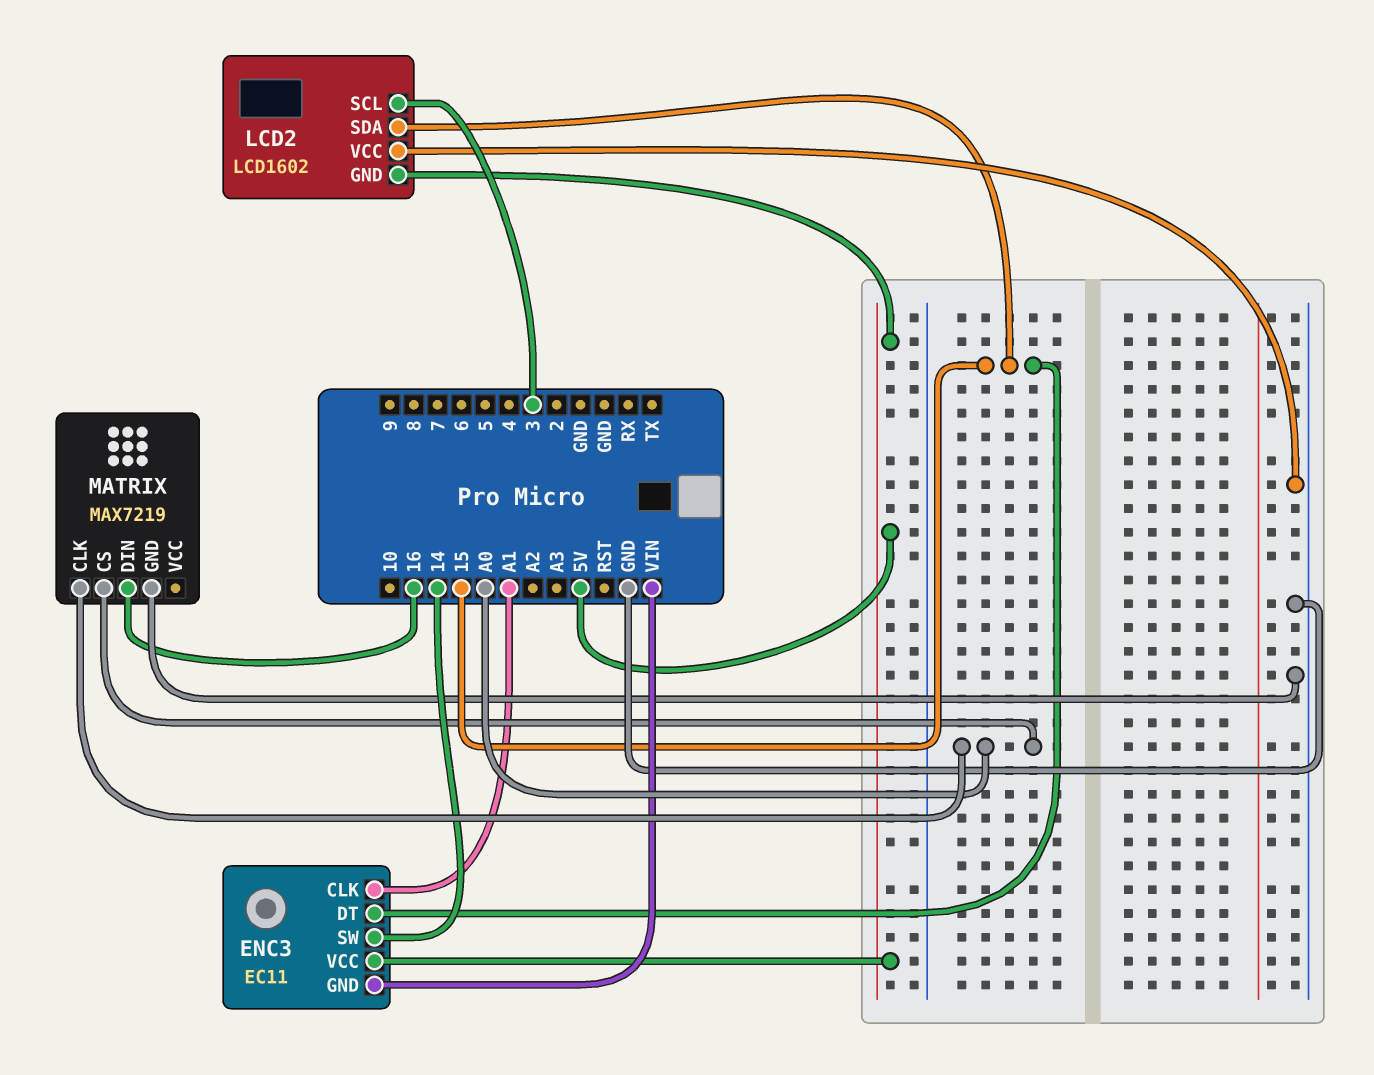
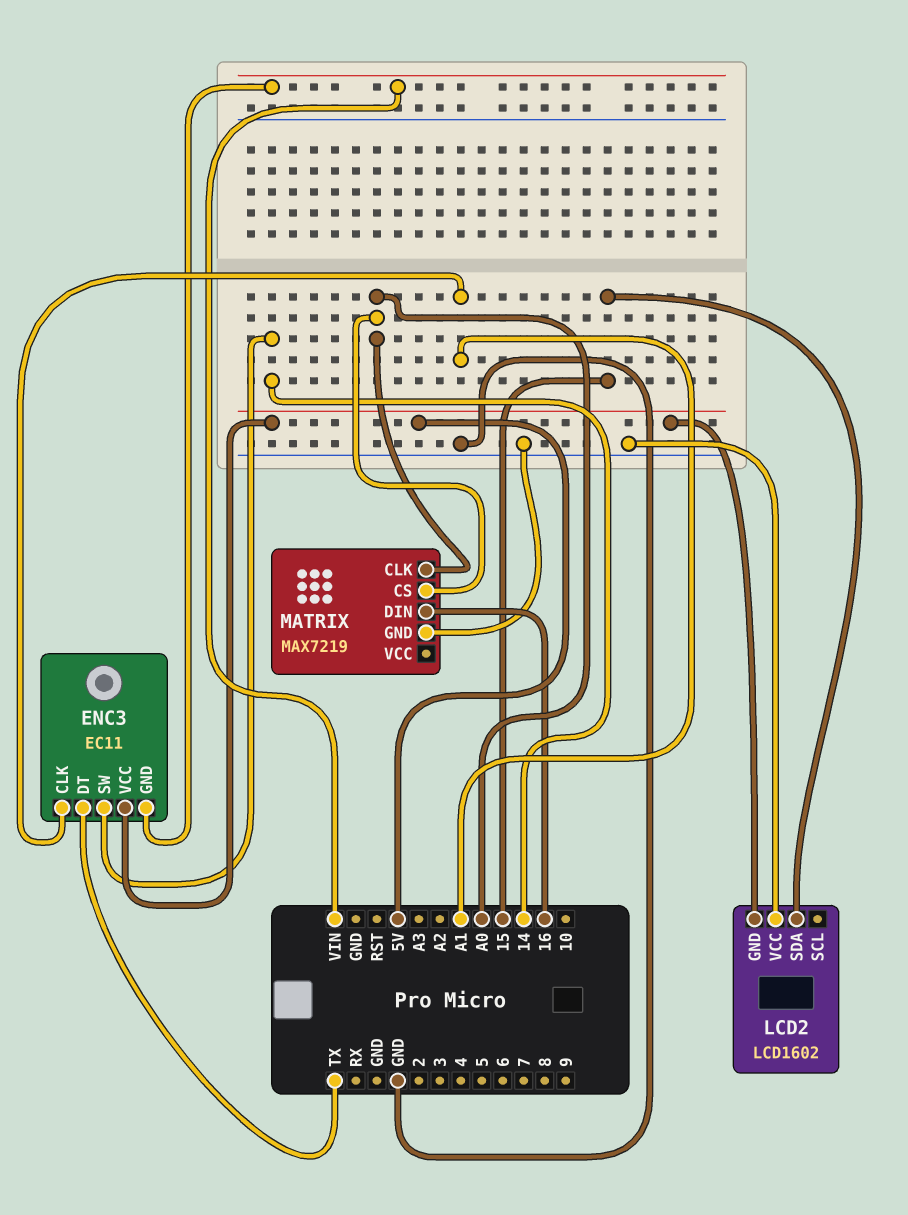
ENC3 pin DT: 15 -> TX
LCD2 pin SCL: 3 -> none

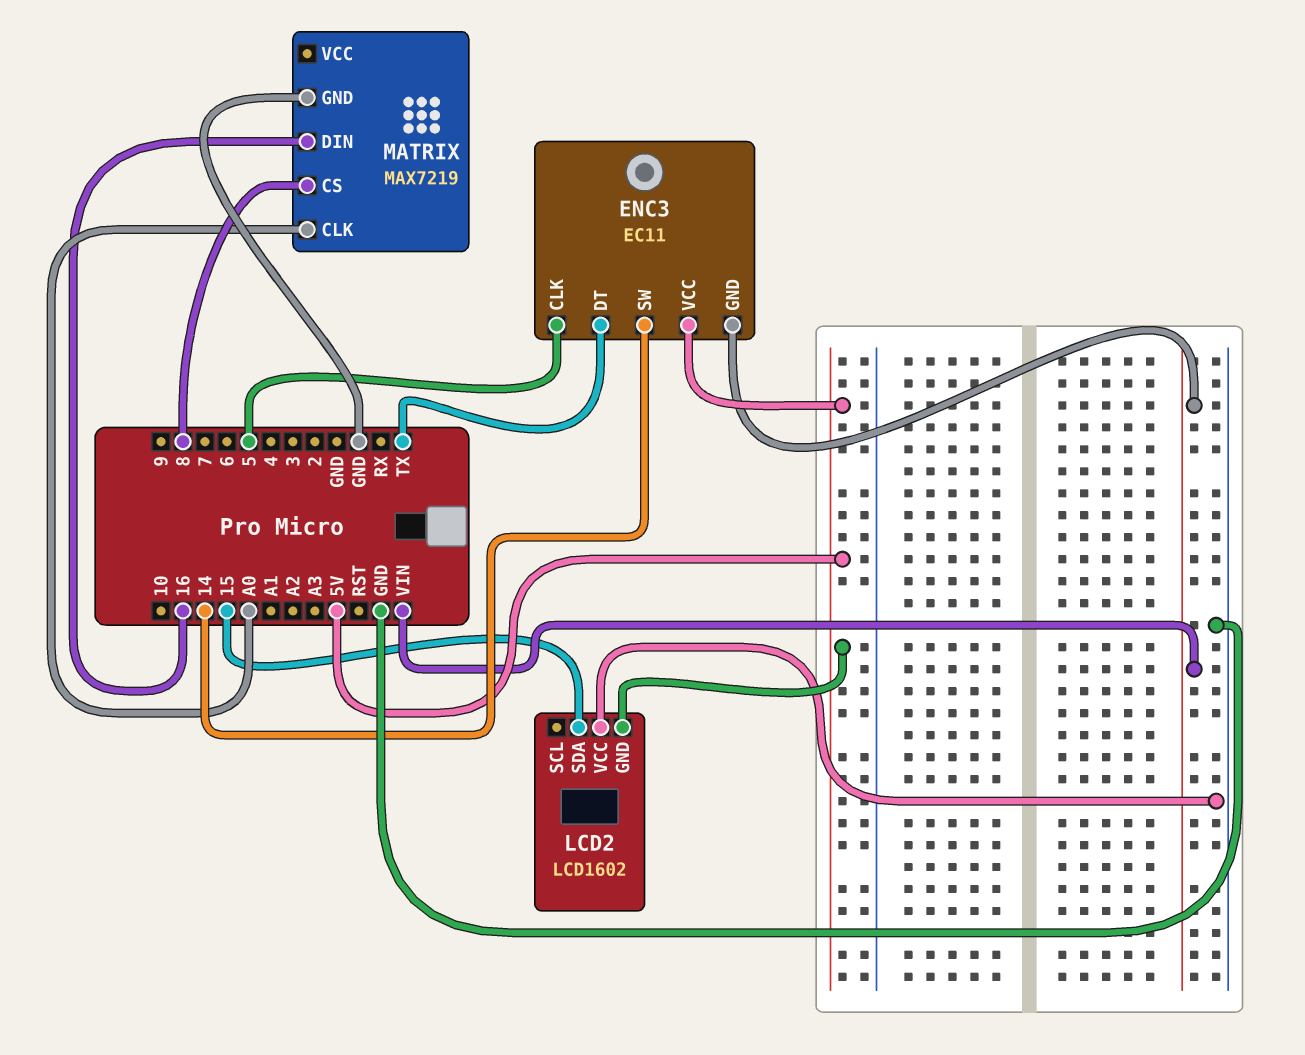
ENC3 pin CLK: A1 -> 5
MATRIX pin CS: A0 -> 8

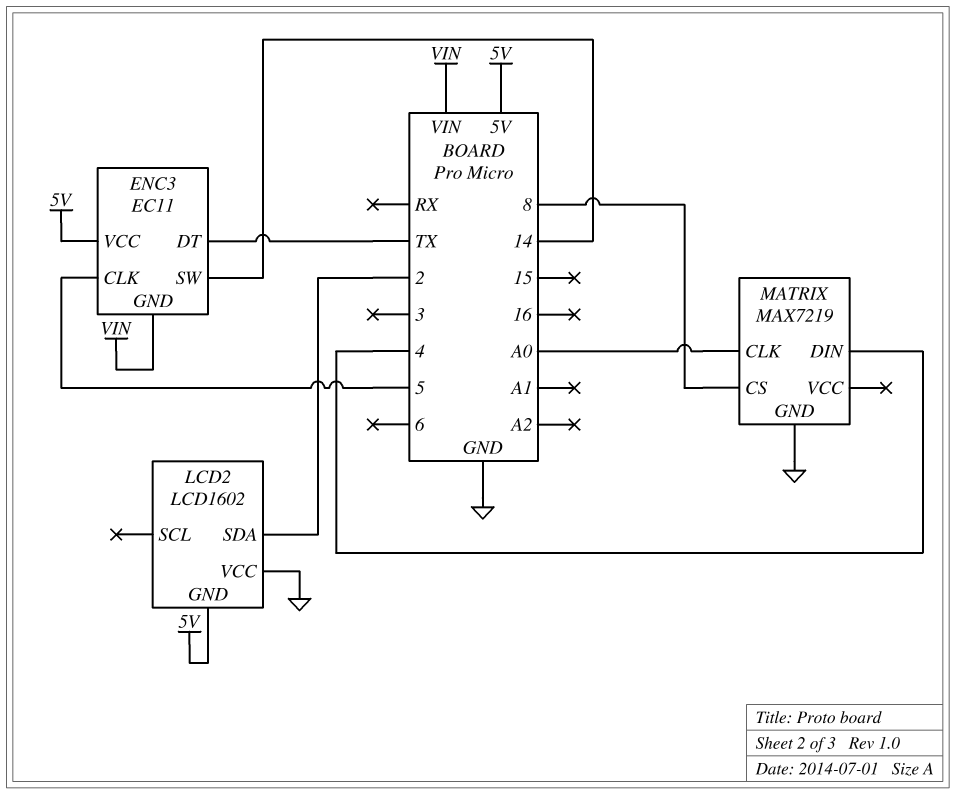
LCD2 pin SDA: 15 -> 2
MATRIX pin DIN: 16 -> 4

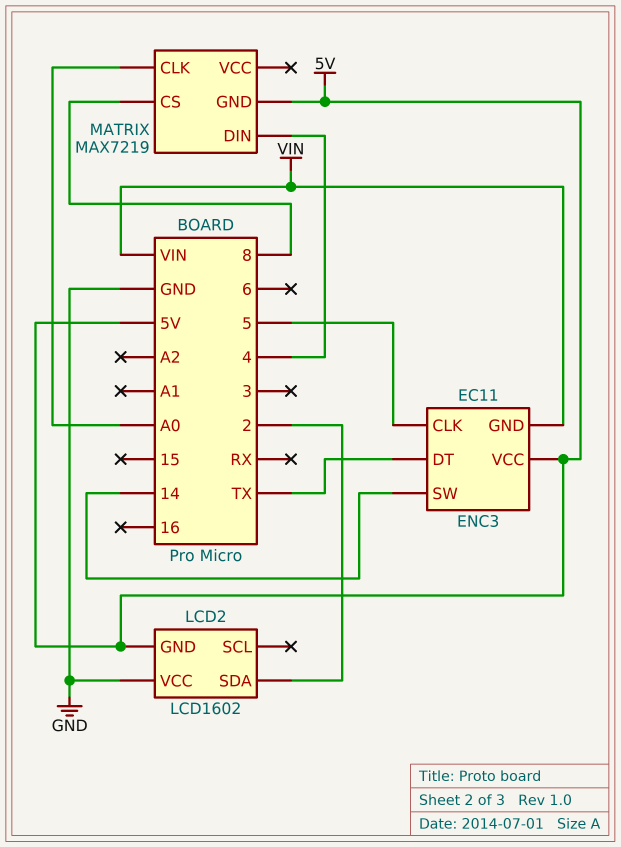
MATRIX pin GND: GND -> 5V

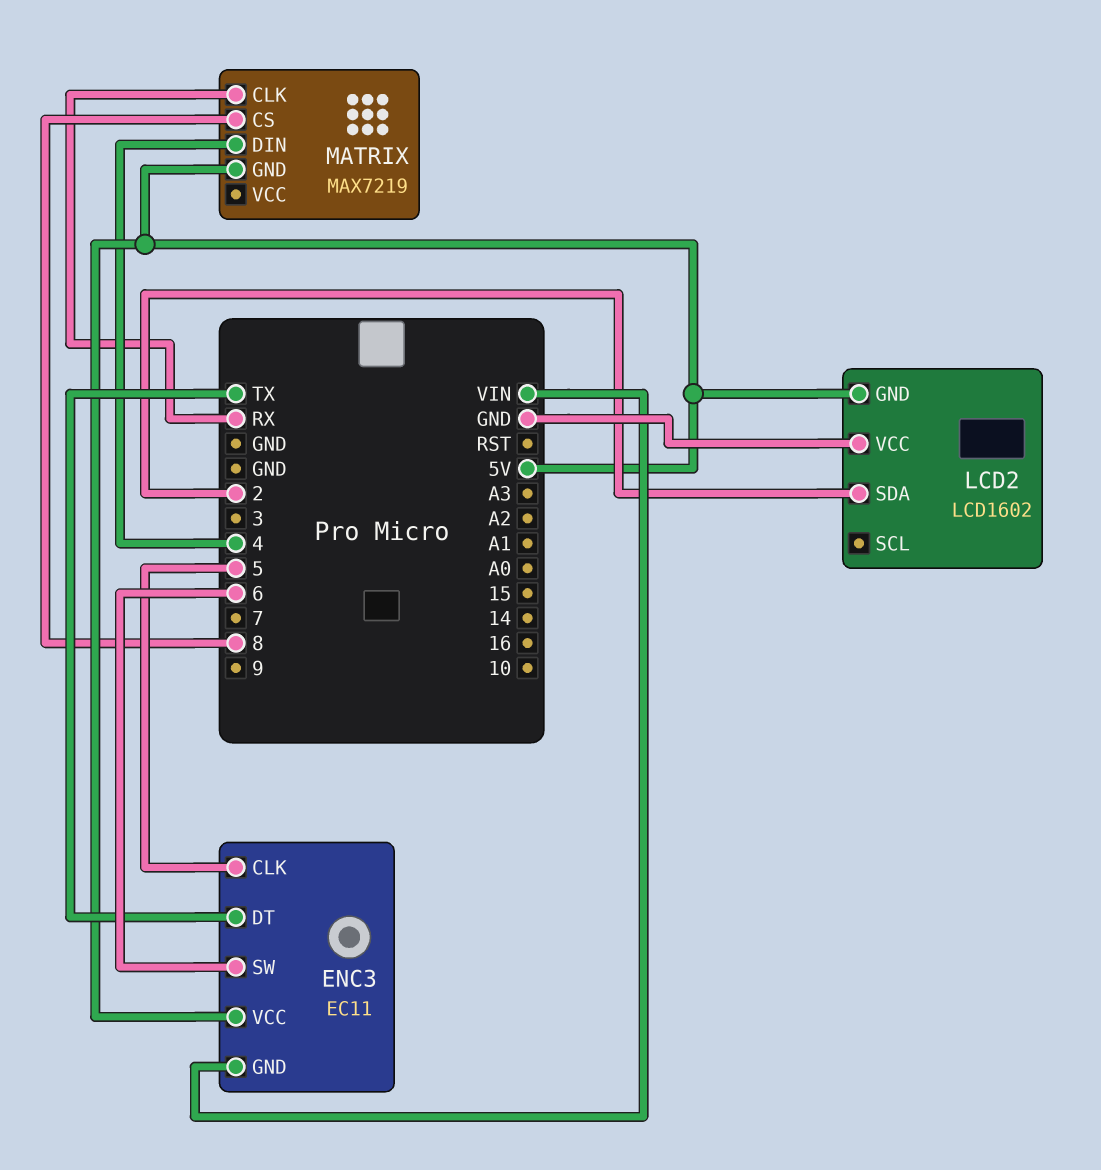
ENC3 pin SW: 14 -> 6
MATRIX pin CLK: A0 -> RX

